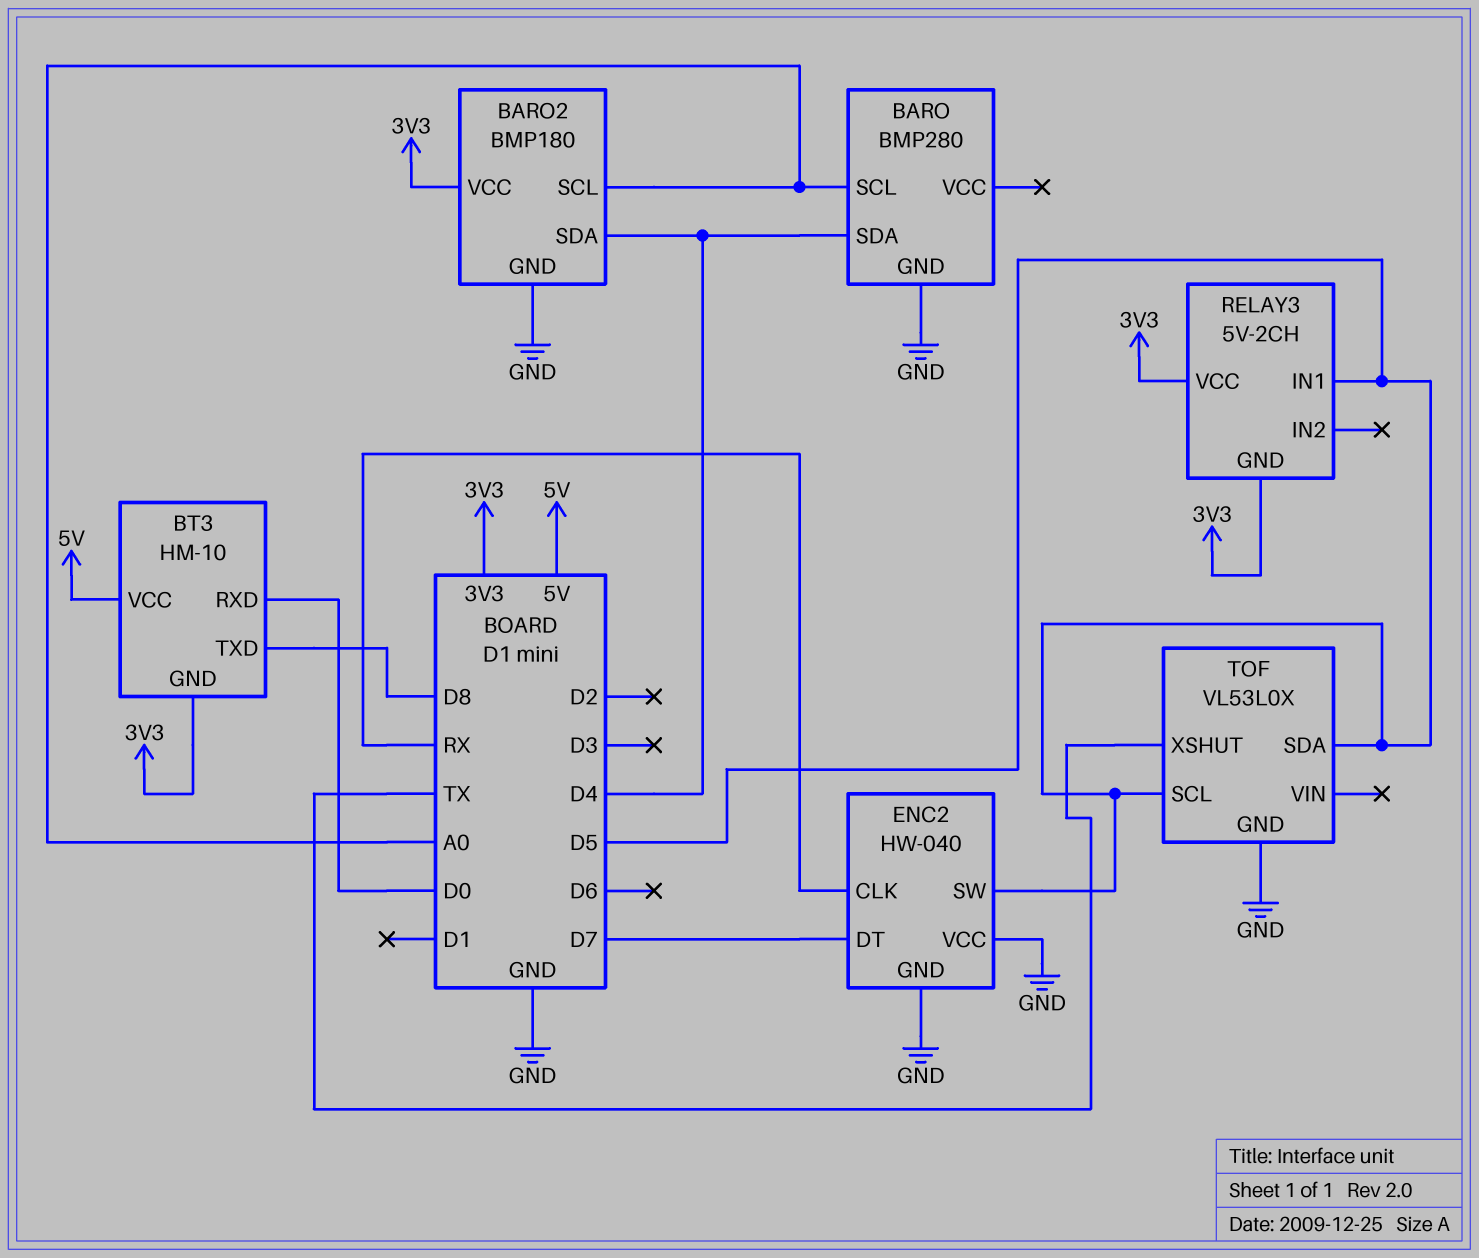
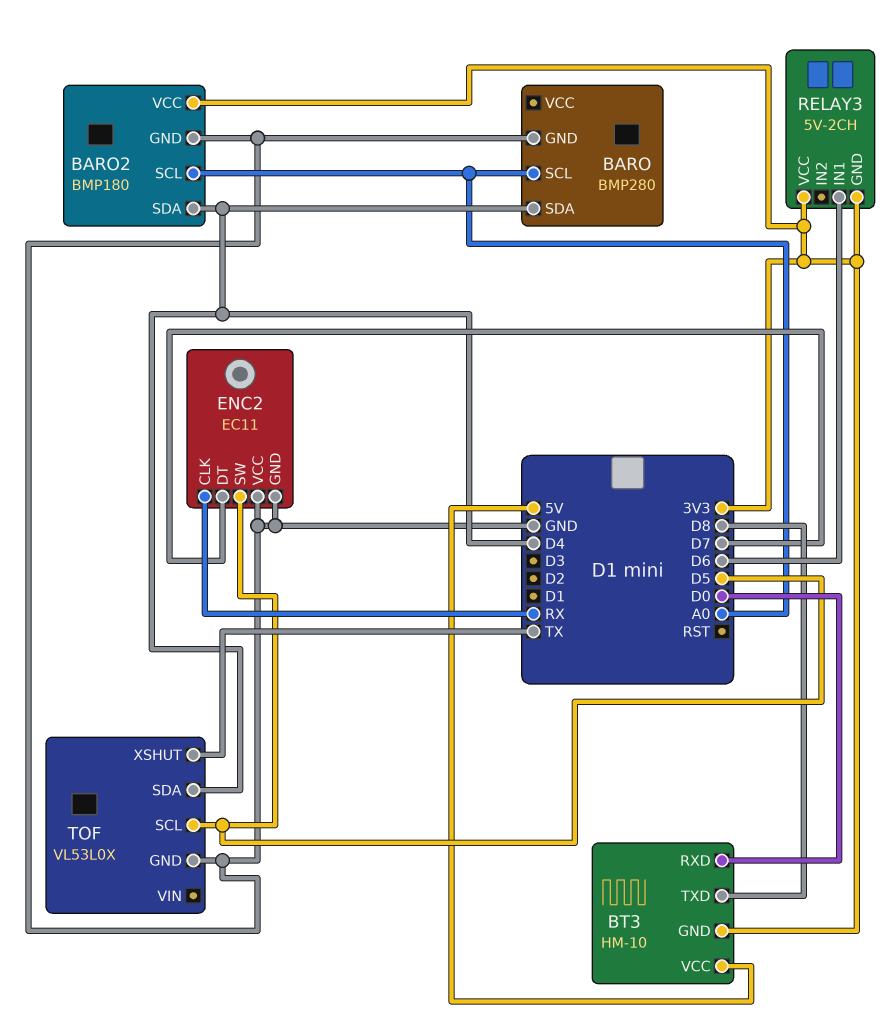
ENC2: HW-040 -> EC11
RELAY3 pin IN1: D5 -> D6
TOF pin SDA: D5 -> D4

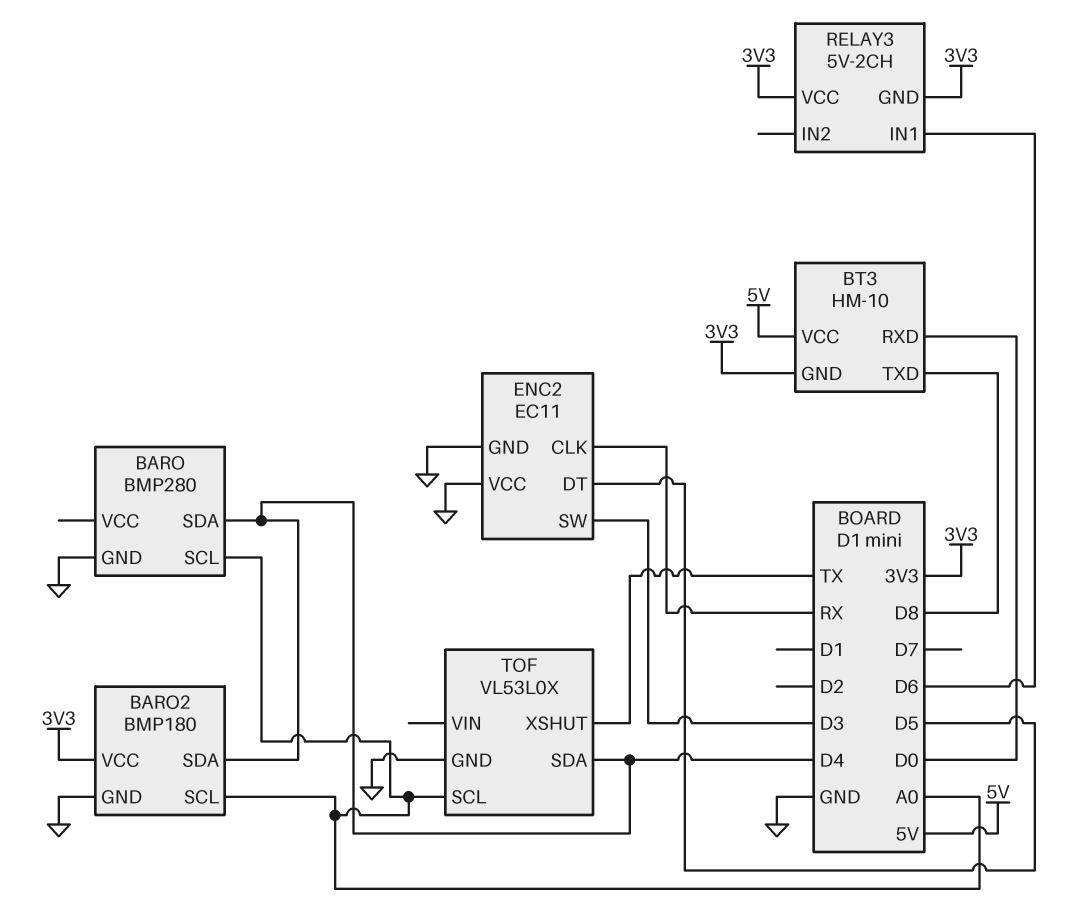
ENC2 pin DT: D7 -> D5
ENC2 pin SW: D5 -> D3
TOF pin SCL: D5 -> A0

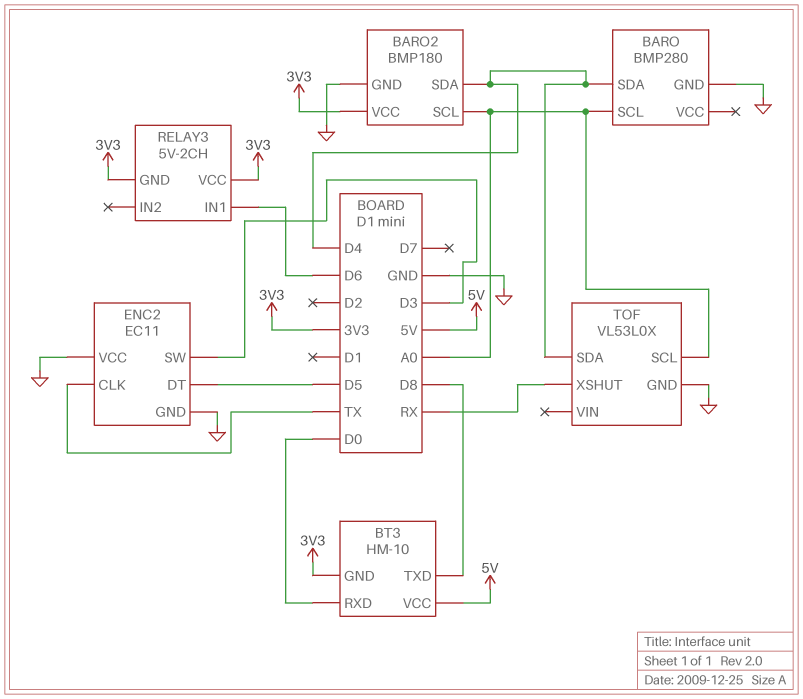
ENC2 pin CLK: RX -> TX
TOF pin XSHUT: TX -> RX

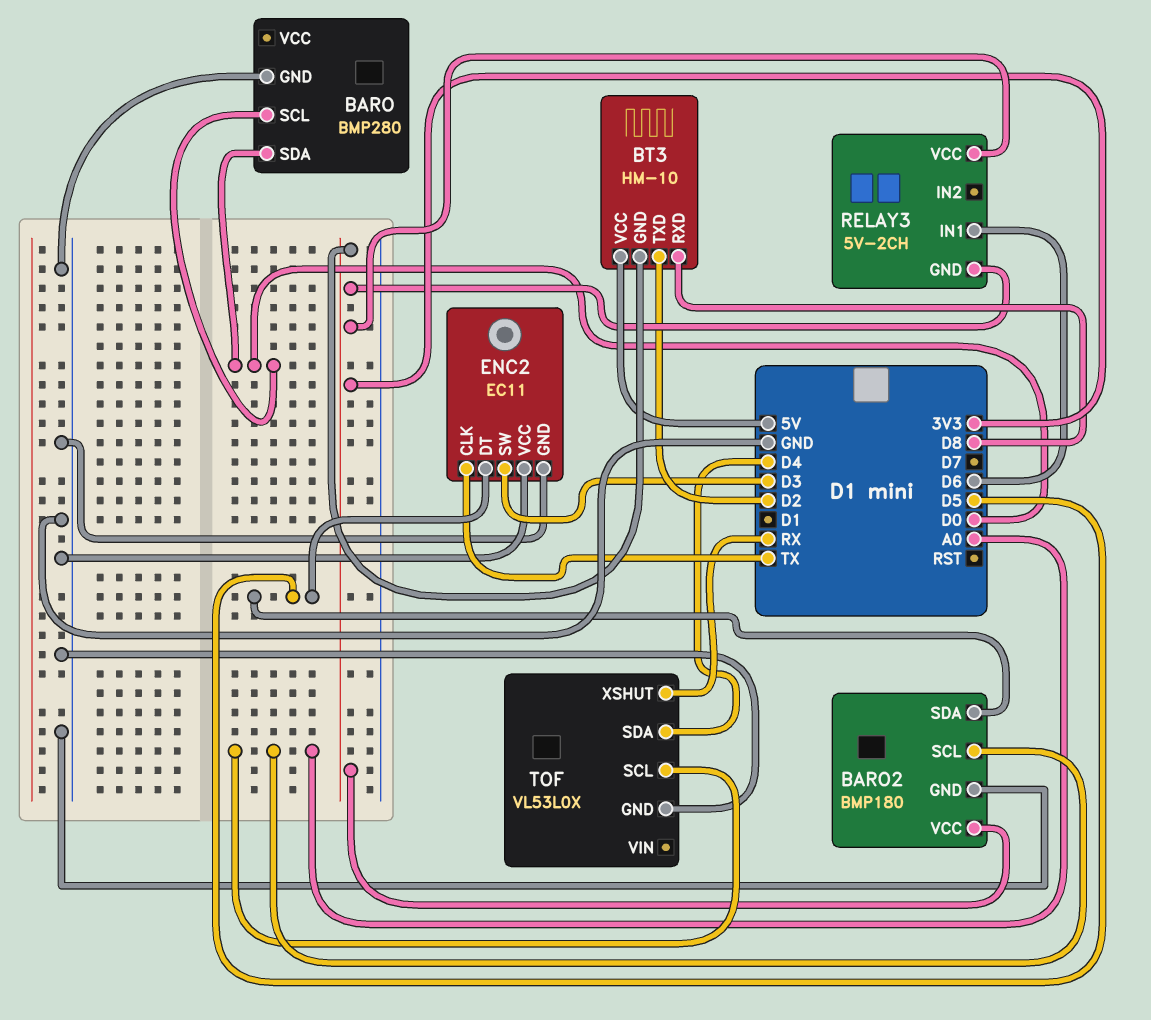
BARO pin SCL: A0 -> D0
BARO pin SDA: D4 -> D0
BARO2 pin SDA: D4 -> D5
BT3 pin RXD: D0 -> D8
BT3 pin TXD: D8 -> D2

